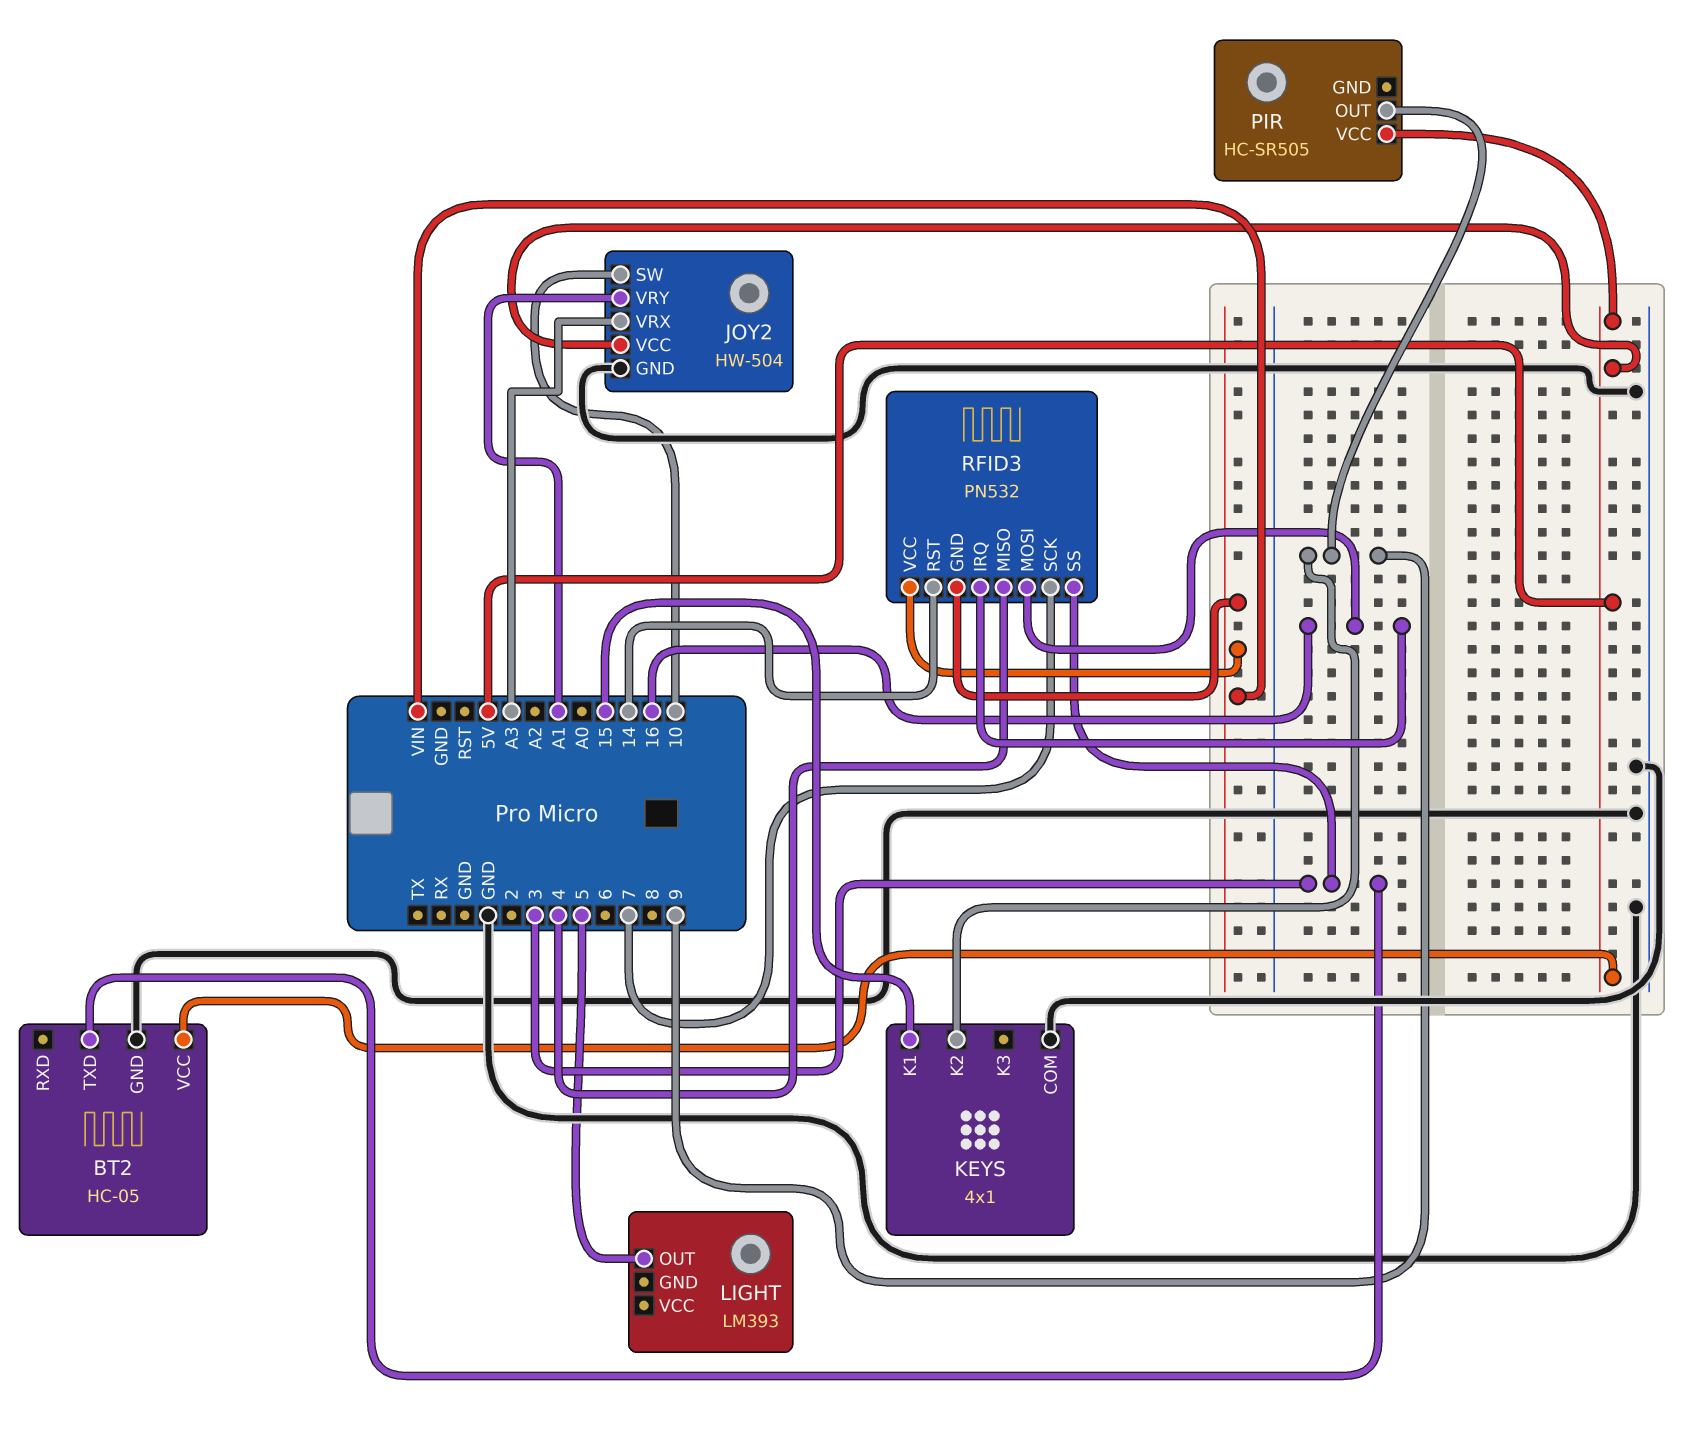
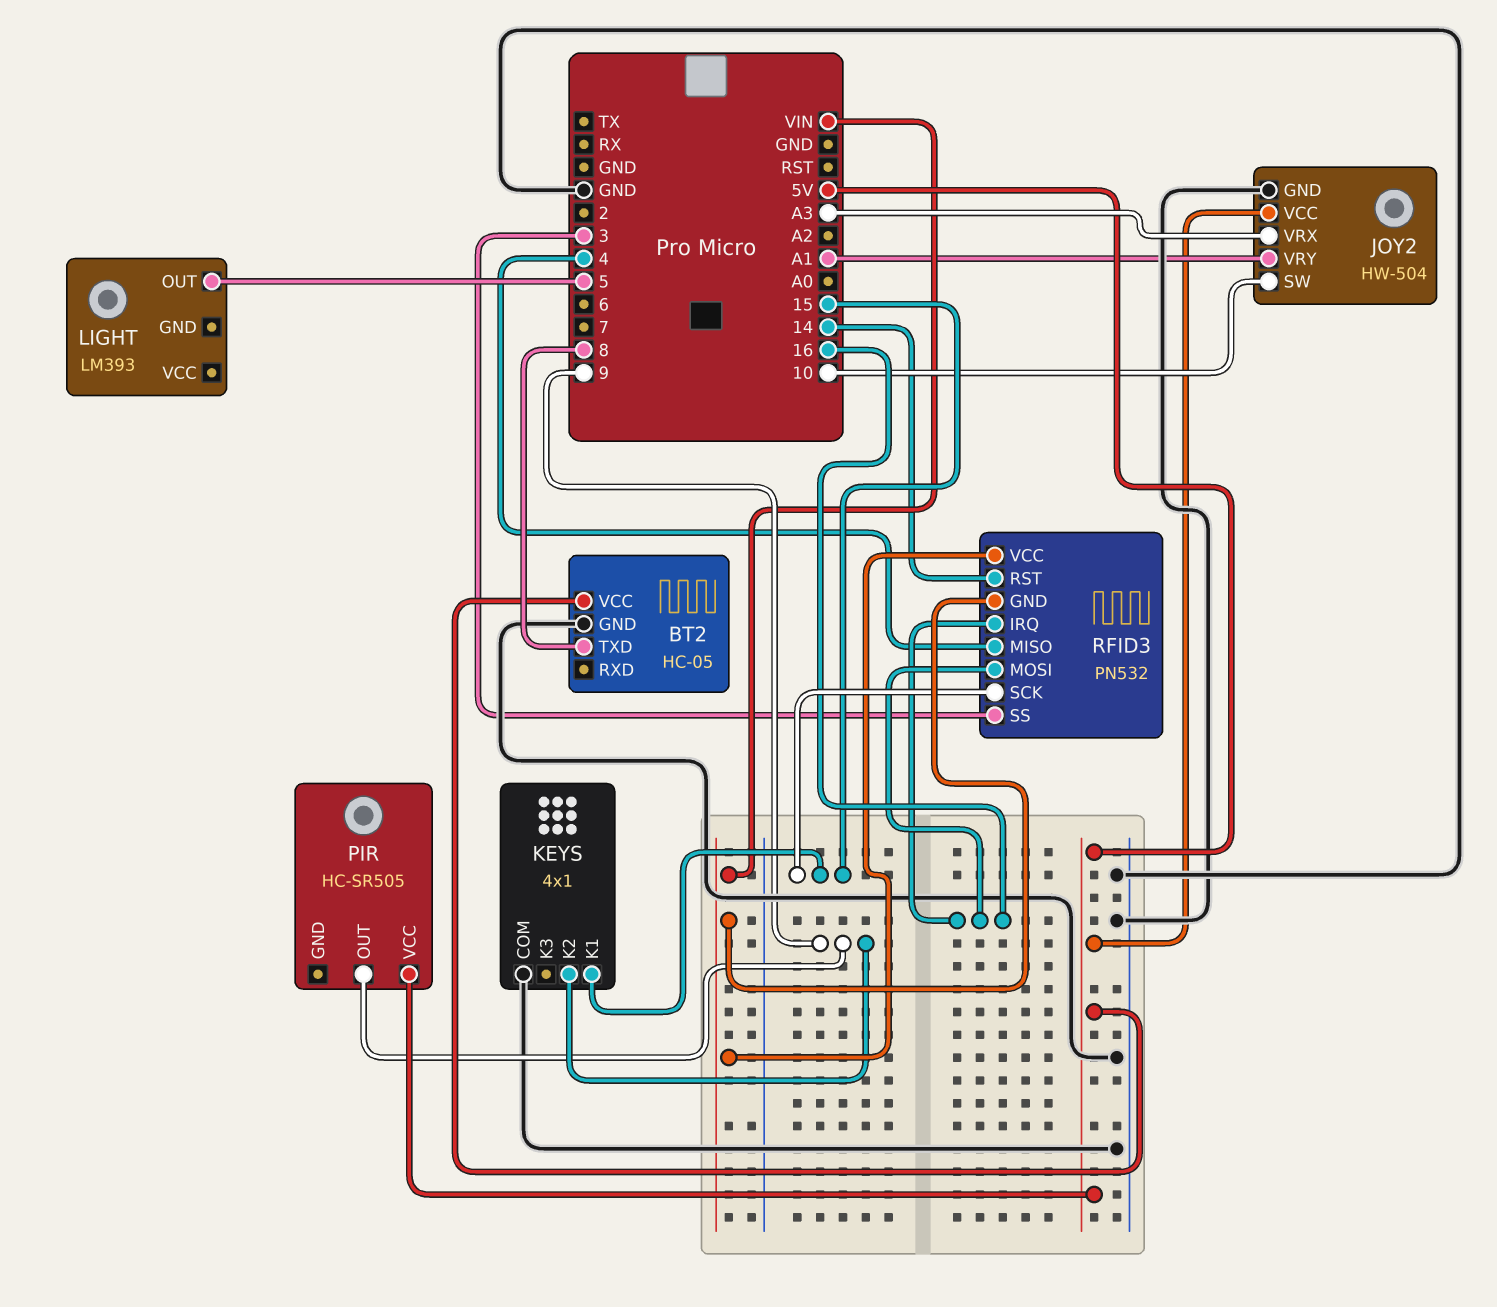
BT2 pin TXD: 3 -> 8
RFID3 pin SCK: 7 -> 15

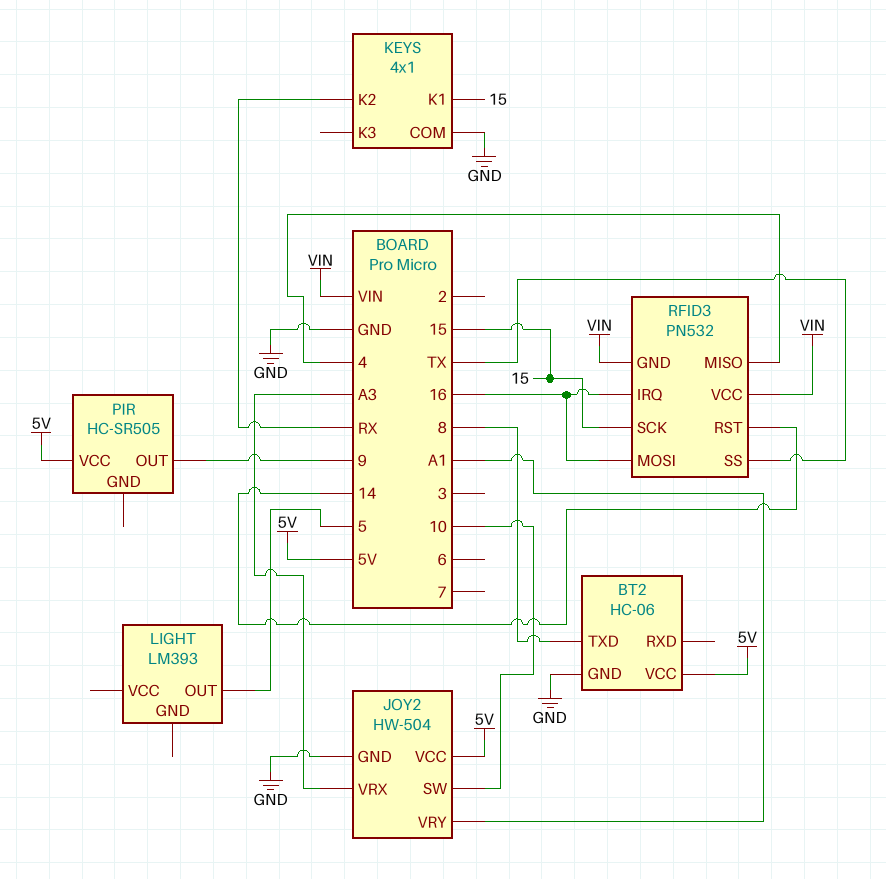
BT2: HC-05 -> HC-06
KEYS pin K2: 9 -> RX
RFID3 pin SS: 3 -> TX

